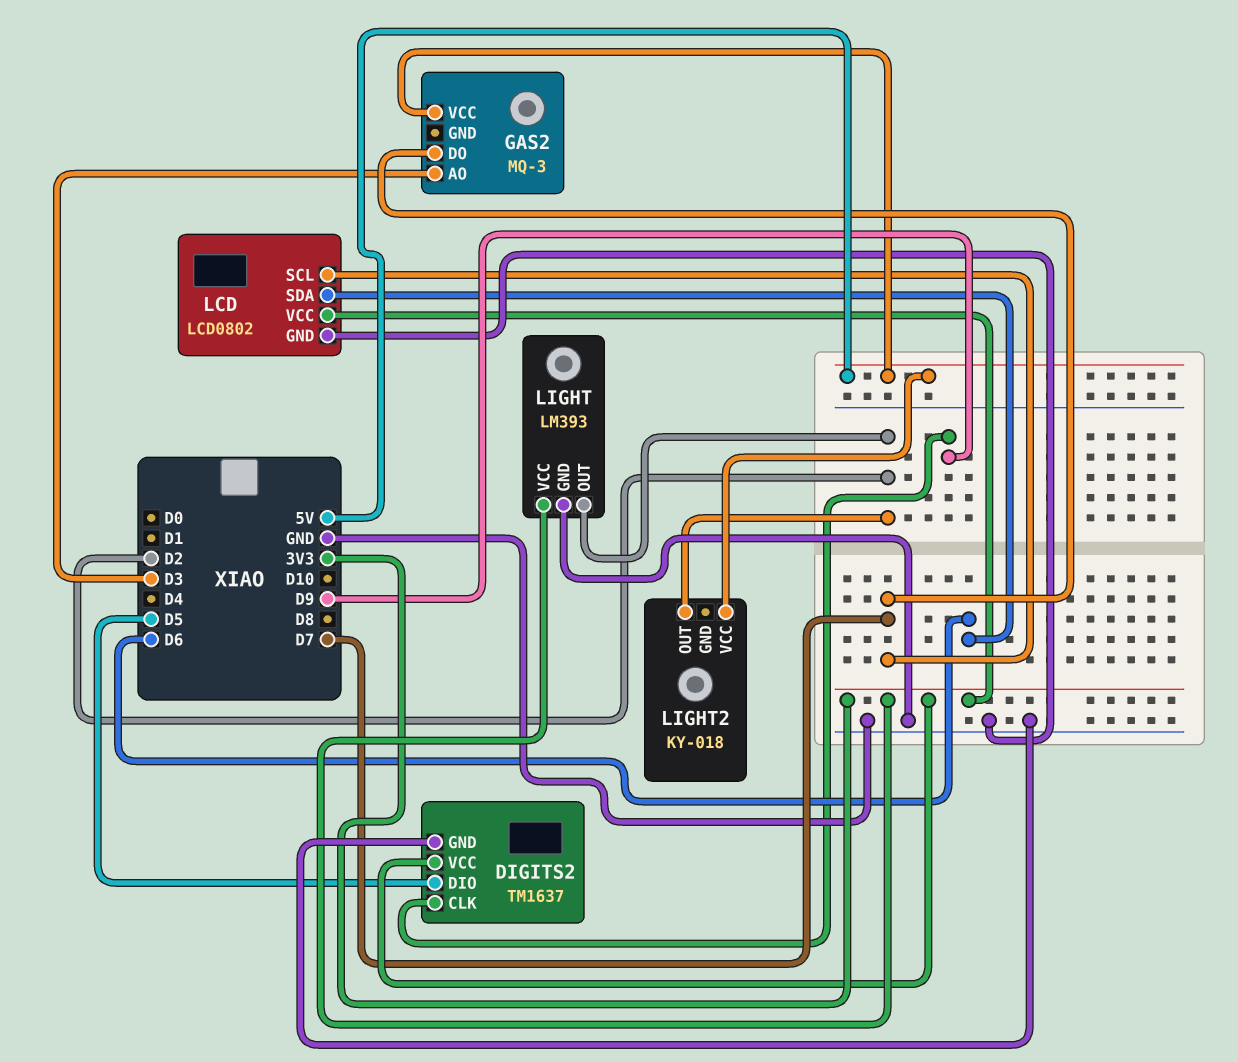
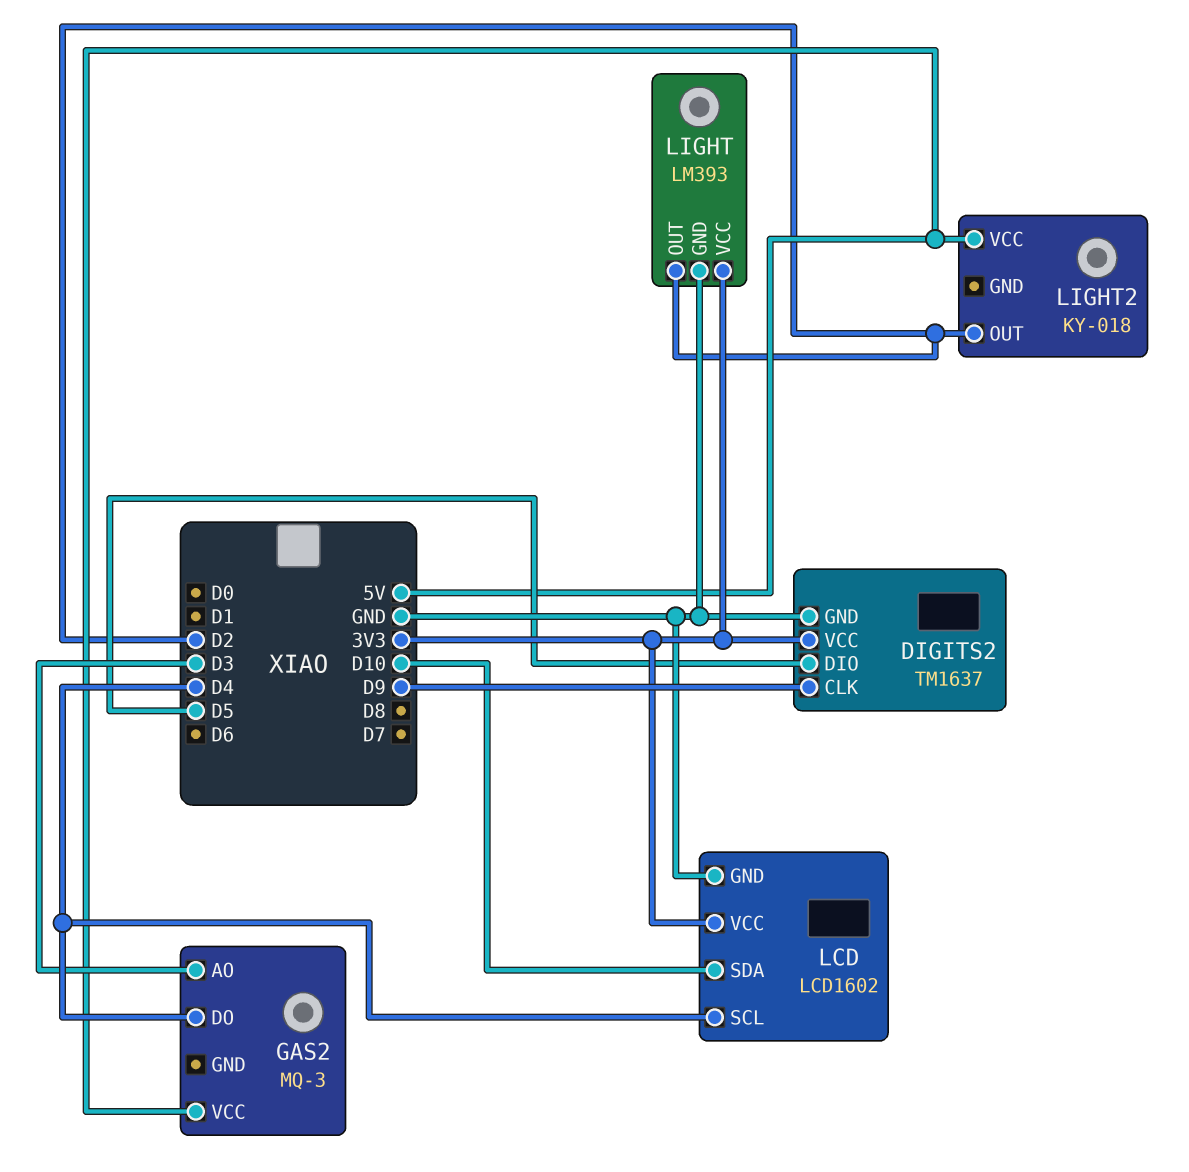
GAS2 pin DO: D7 -> D4
LCD: LCD0802 -> LCD1602
LCD pin SCL: D7 -> D4
LCD pin SDA: D6 -> D10

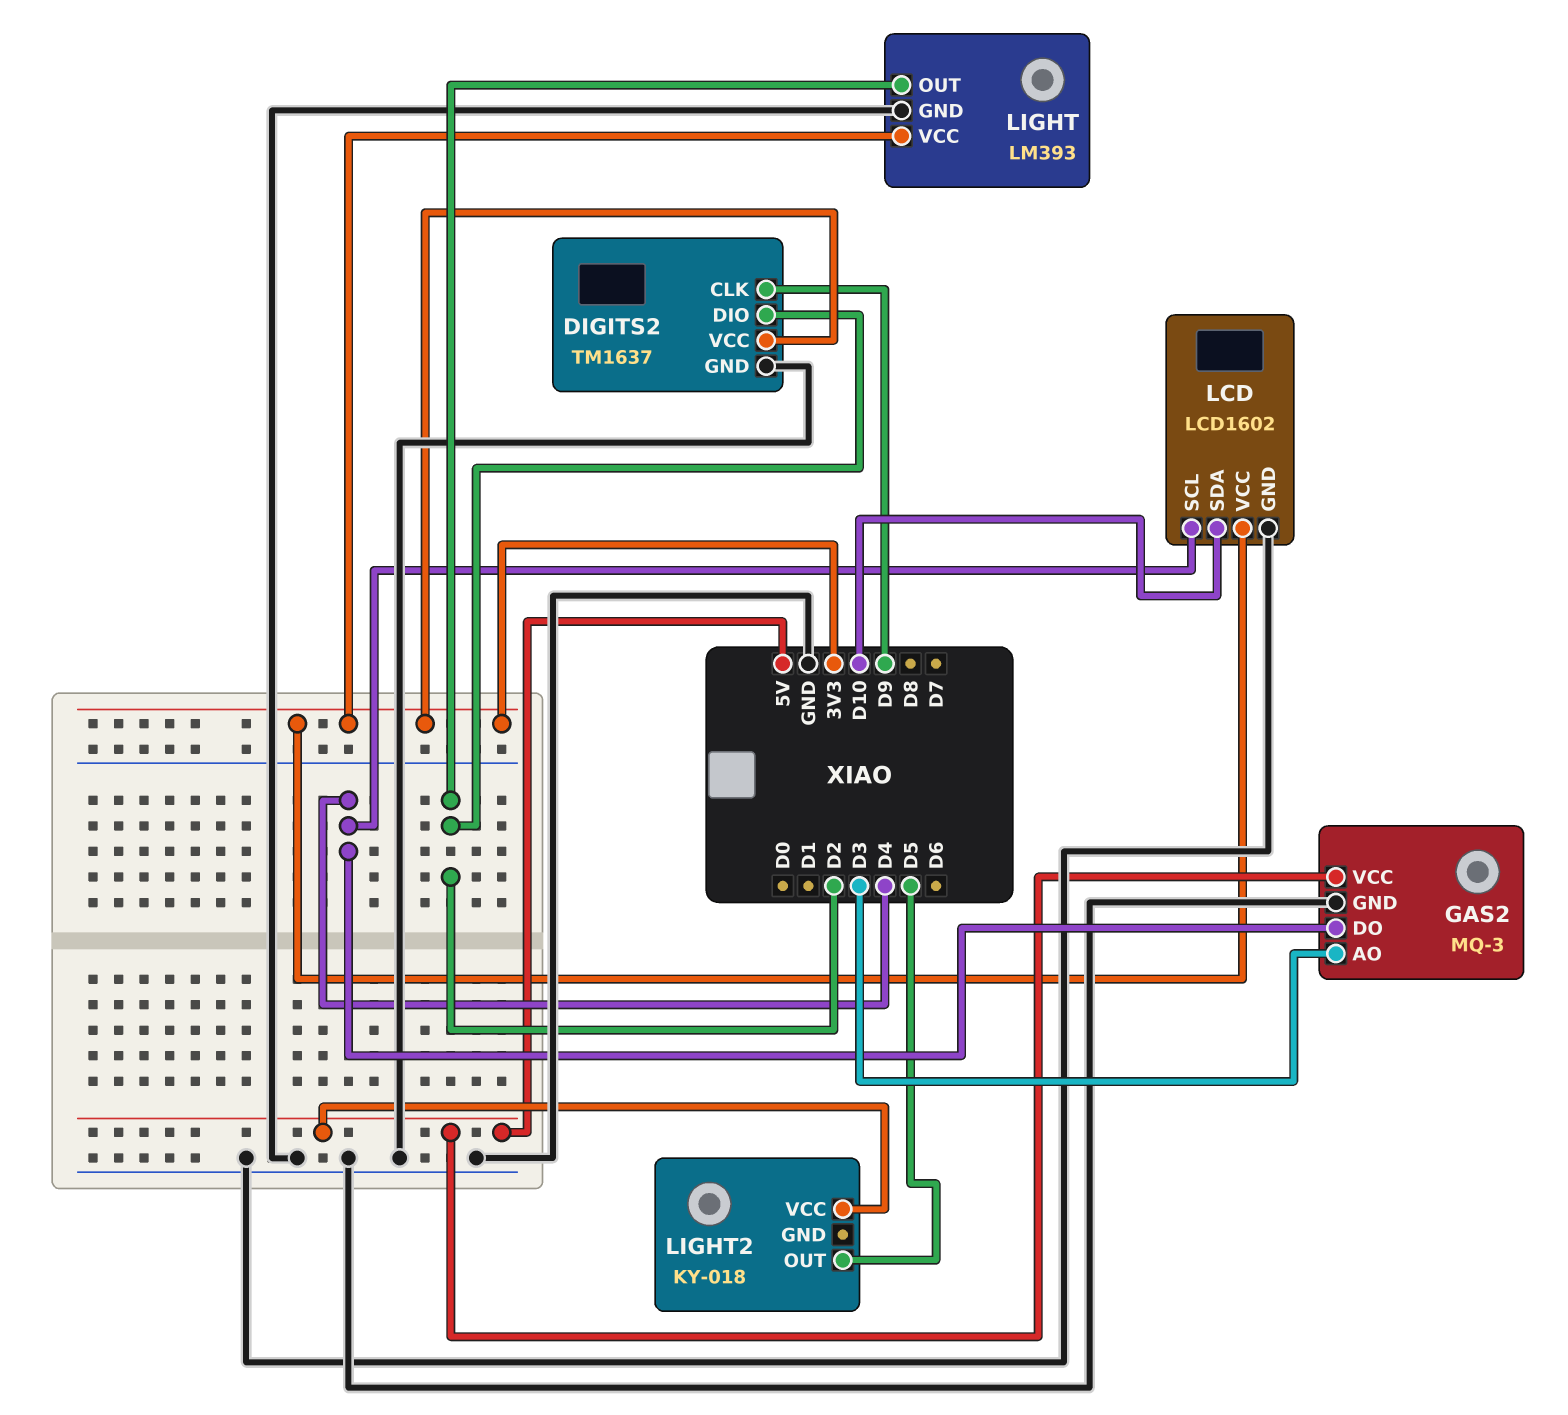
DIGITS2 pin DIO: D5 -> D2
GAS2 pin GND: none -> GND
LIGHT2 pin OUT: D2 -> D5

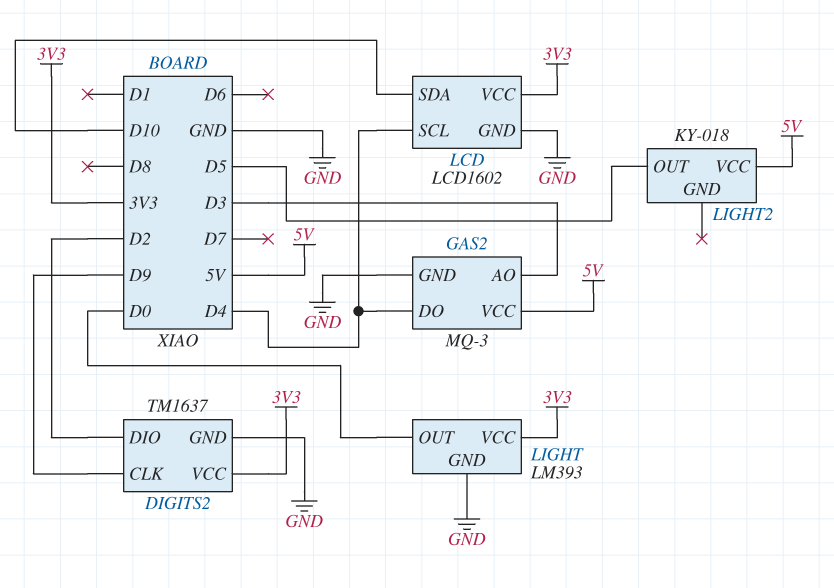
LIGHT pin OUT: D2 -> D0

